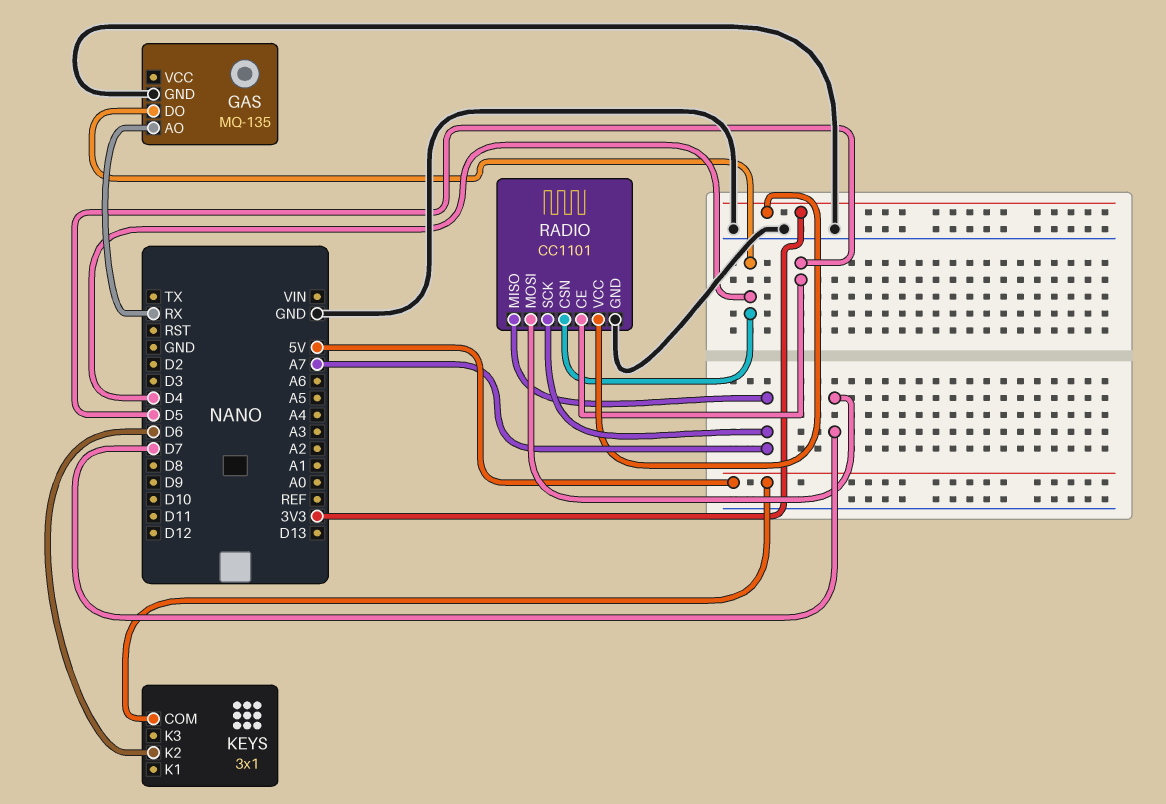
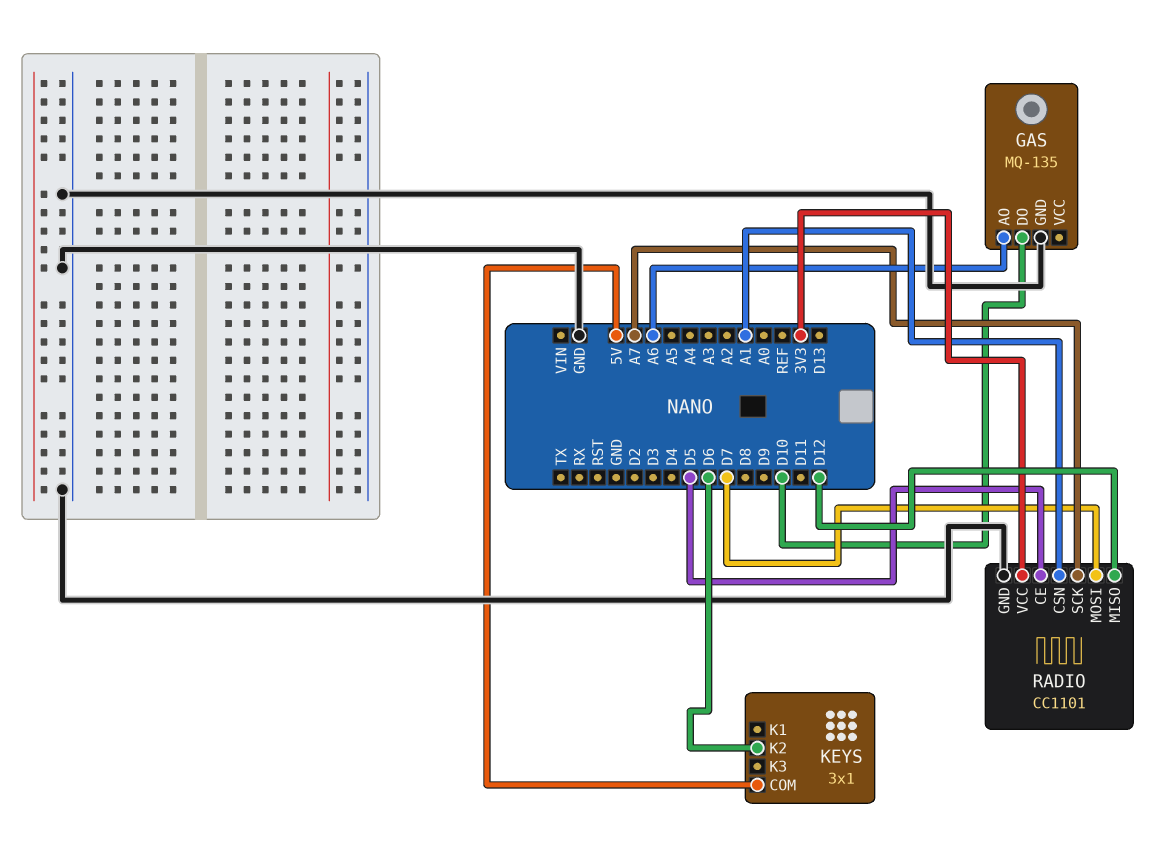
GAS pin AO: RX -> A6
GAS pin DO: D4 -> D10
RADIO pin CSN: D4 -> A1
RADIO pin MISO: A7 -> D12

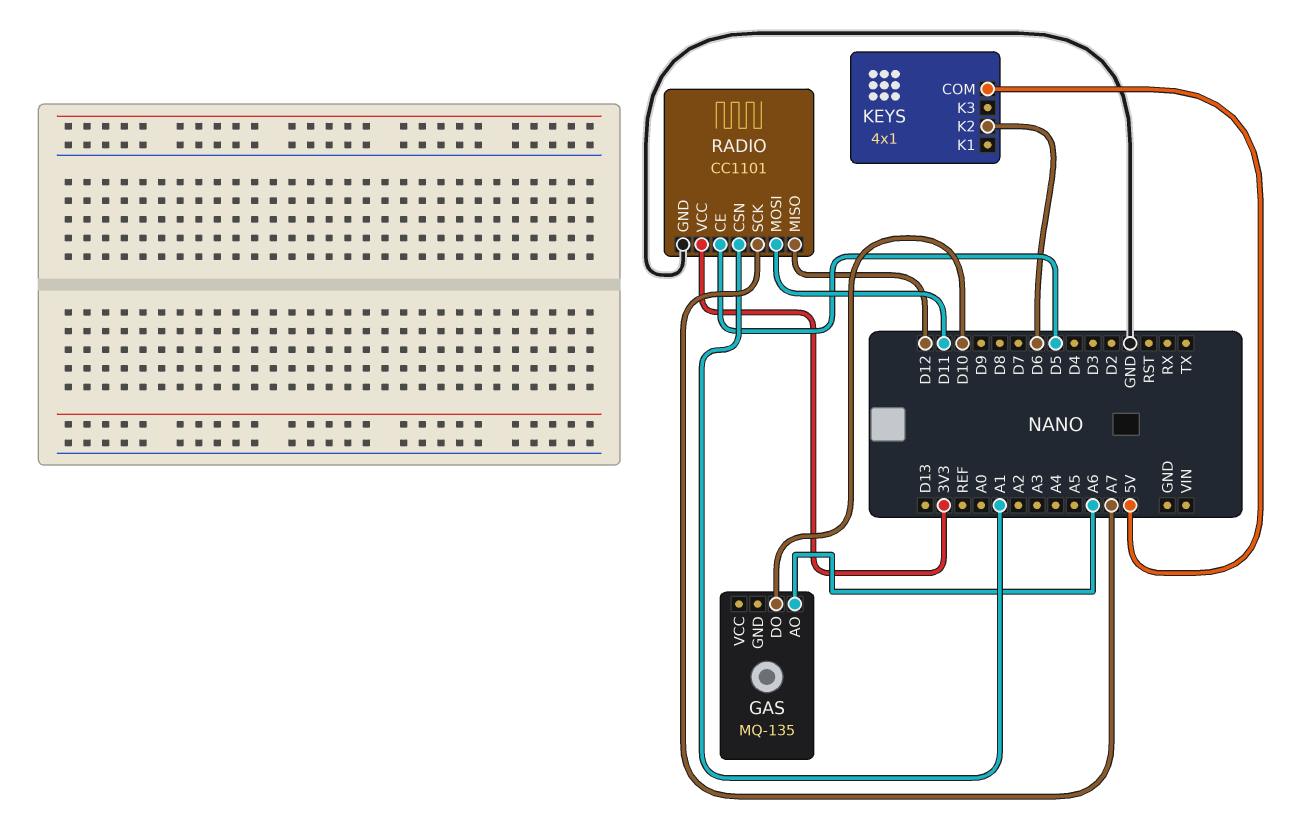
GAS pin GND: GND -> none
KEYS: 3x1 -> 4x1
RADIO pin MOSI: D7 -> D11

